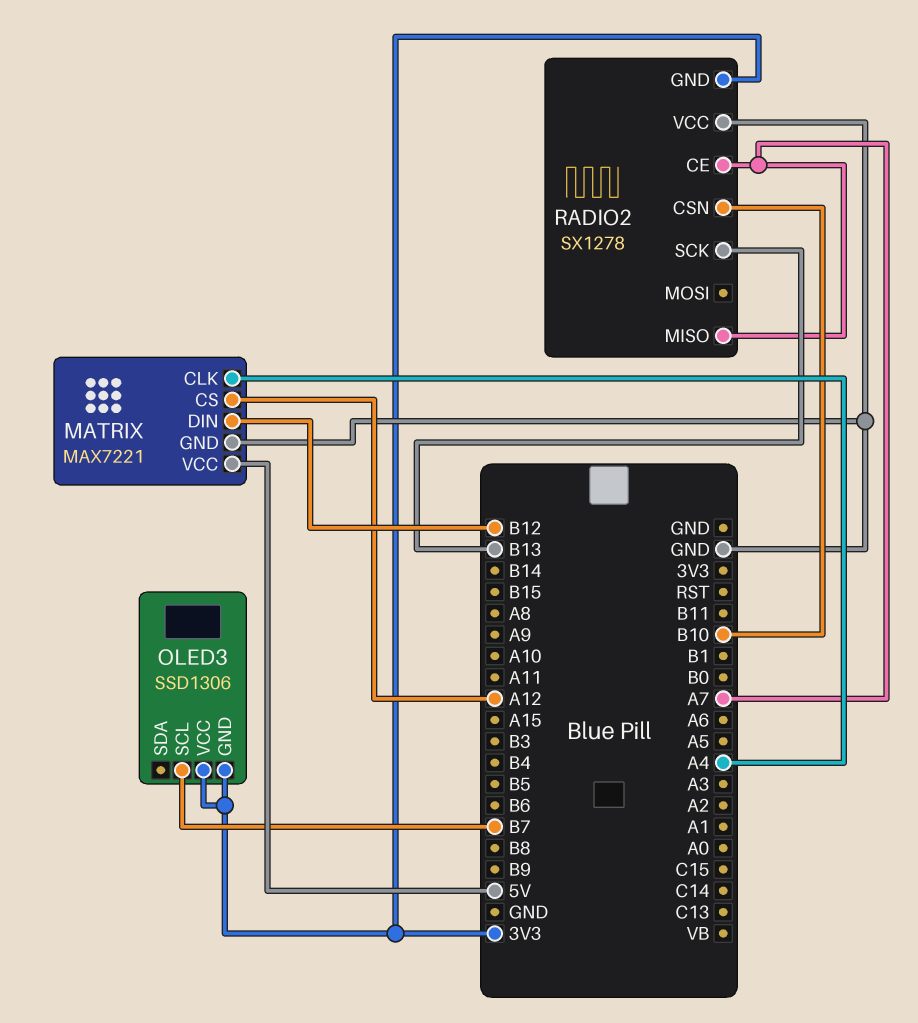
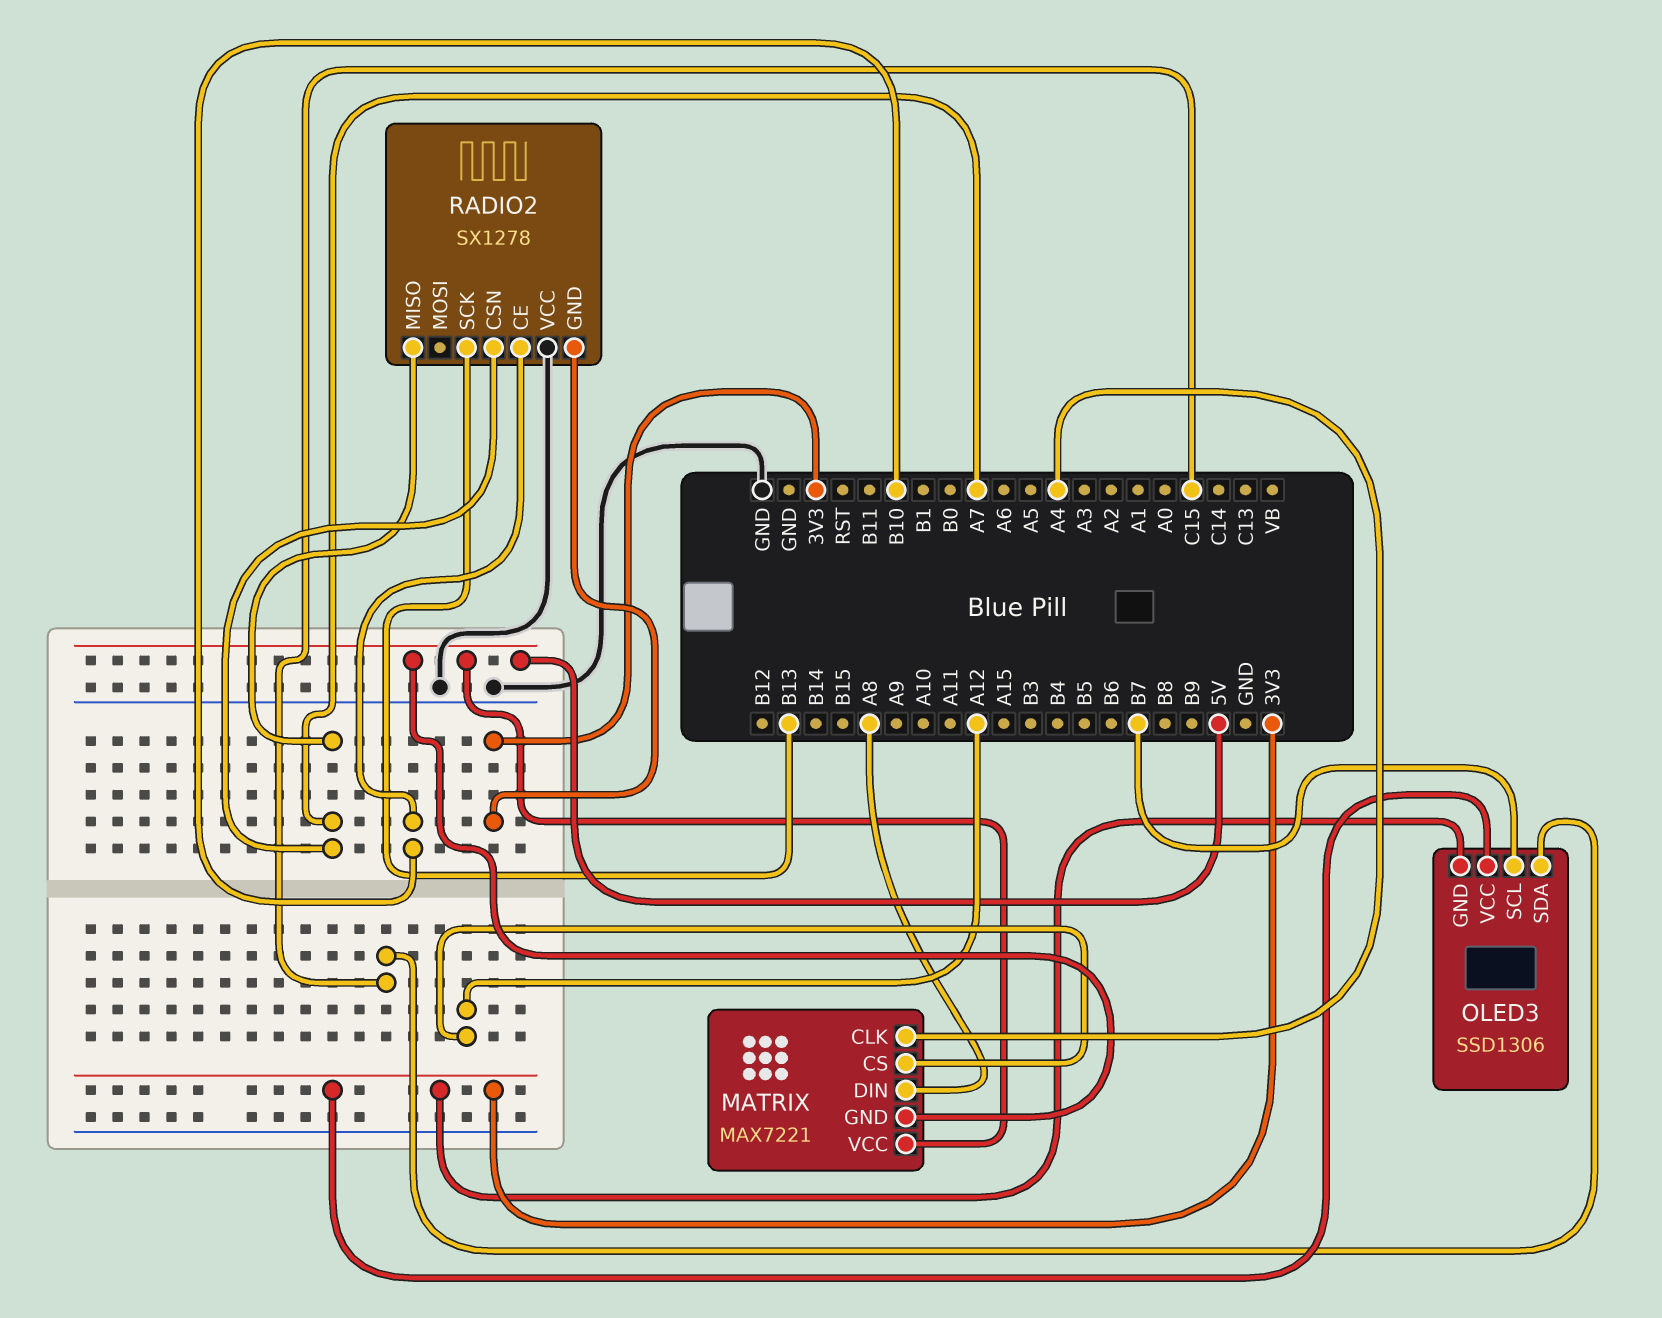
MATRIX pin DIN: B12 -> A8
MATRIX pin GND: GND -> 5V
OLED3 pin SDA: none -> C15
RADIO2 pin CE: A7 -> B10
RADIO2 pin CSN: B10 -> A7

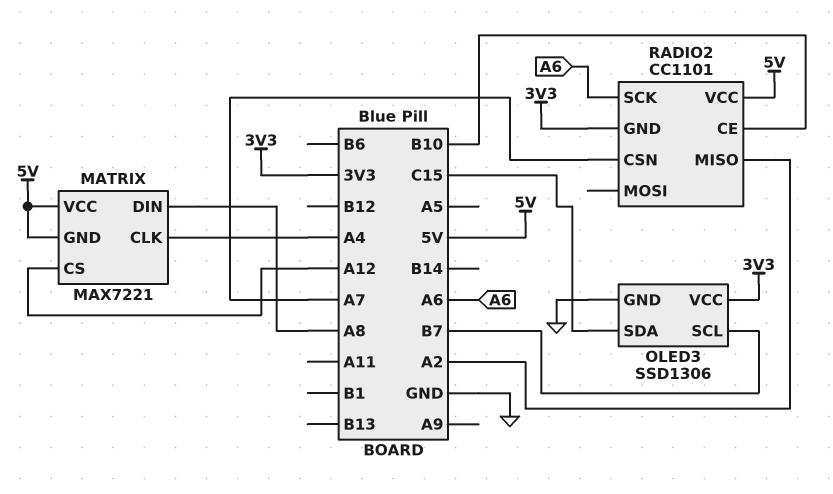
OLED3 pin GND: 3V3 -> GND
RADIO2: SX1278 -> CC1101
RADIO2 pin MISO: A7 -> A2
RADIO2 pin SCK: B13 -> A6
RADIO2 pin VCC: GND -> 5V

